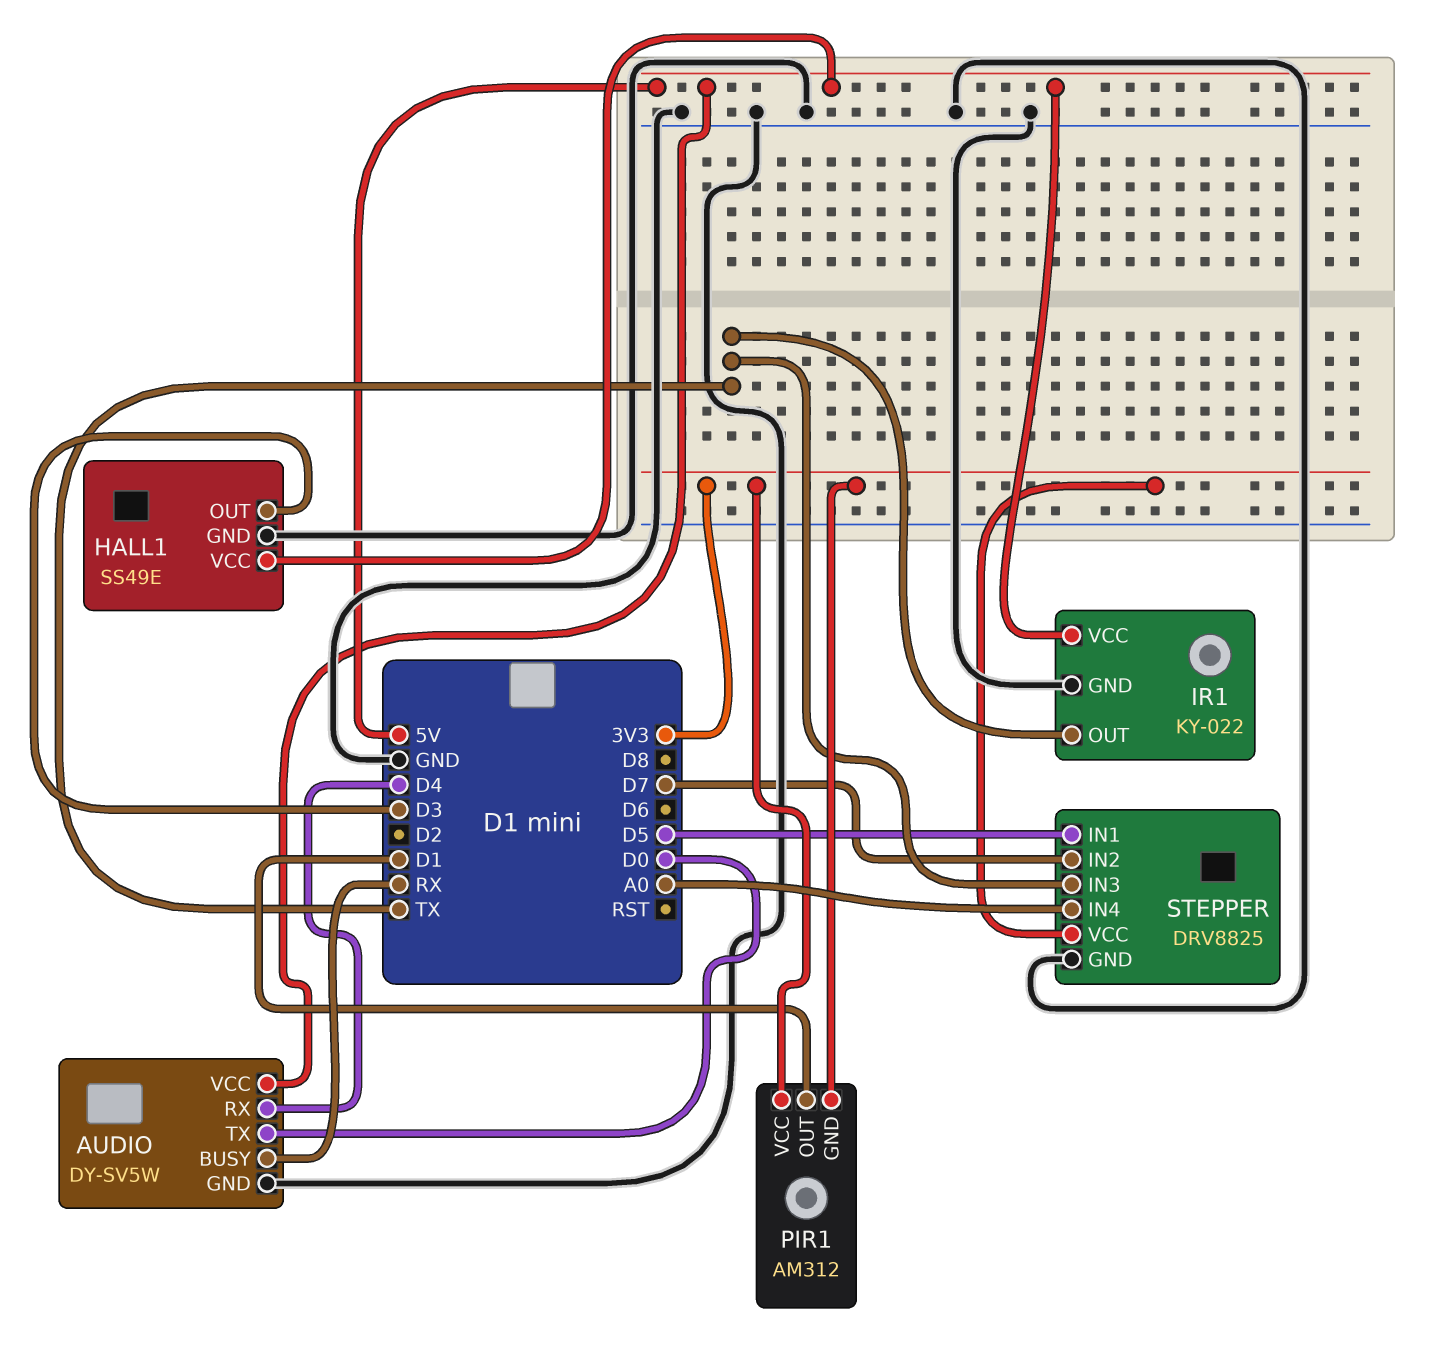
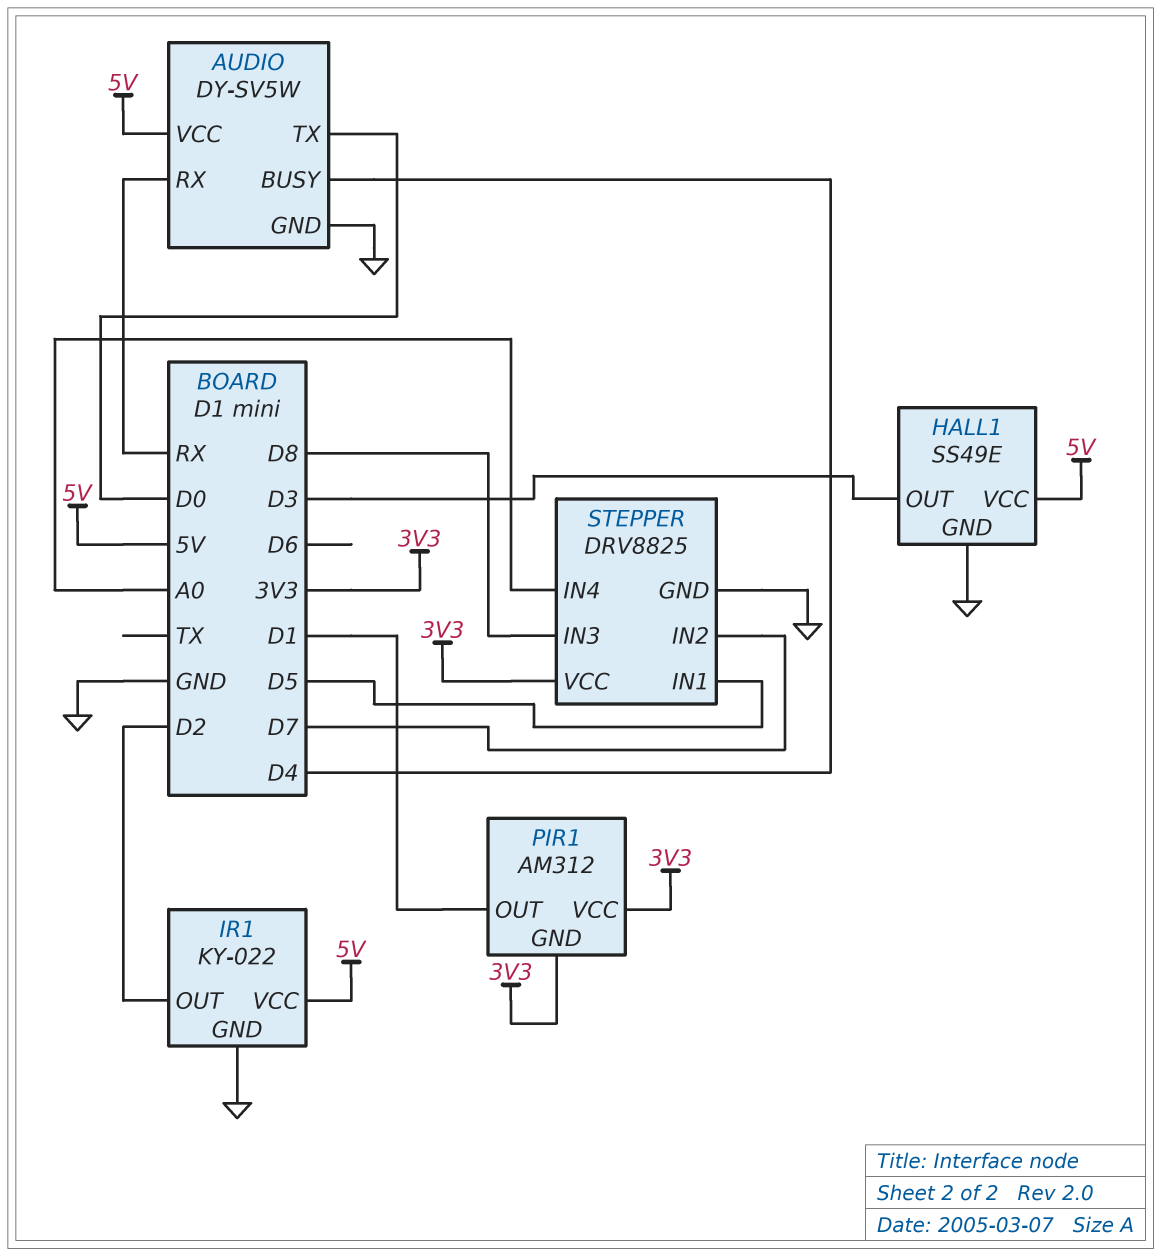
AUDIO pin BUSY: RX -> D4
AUDIO pin RX: D4 -> RX
IR1 pin OUT: TX -> D2
STEPPER pin IN3: TX -> D8

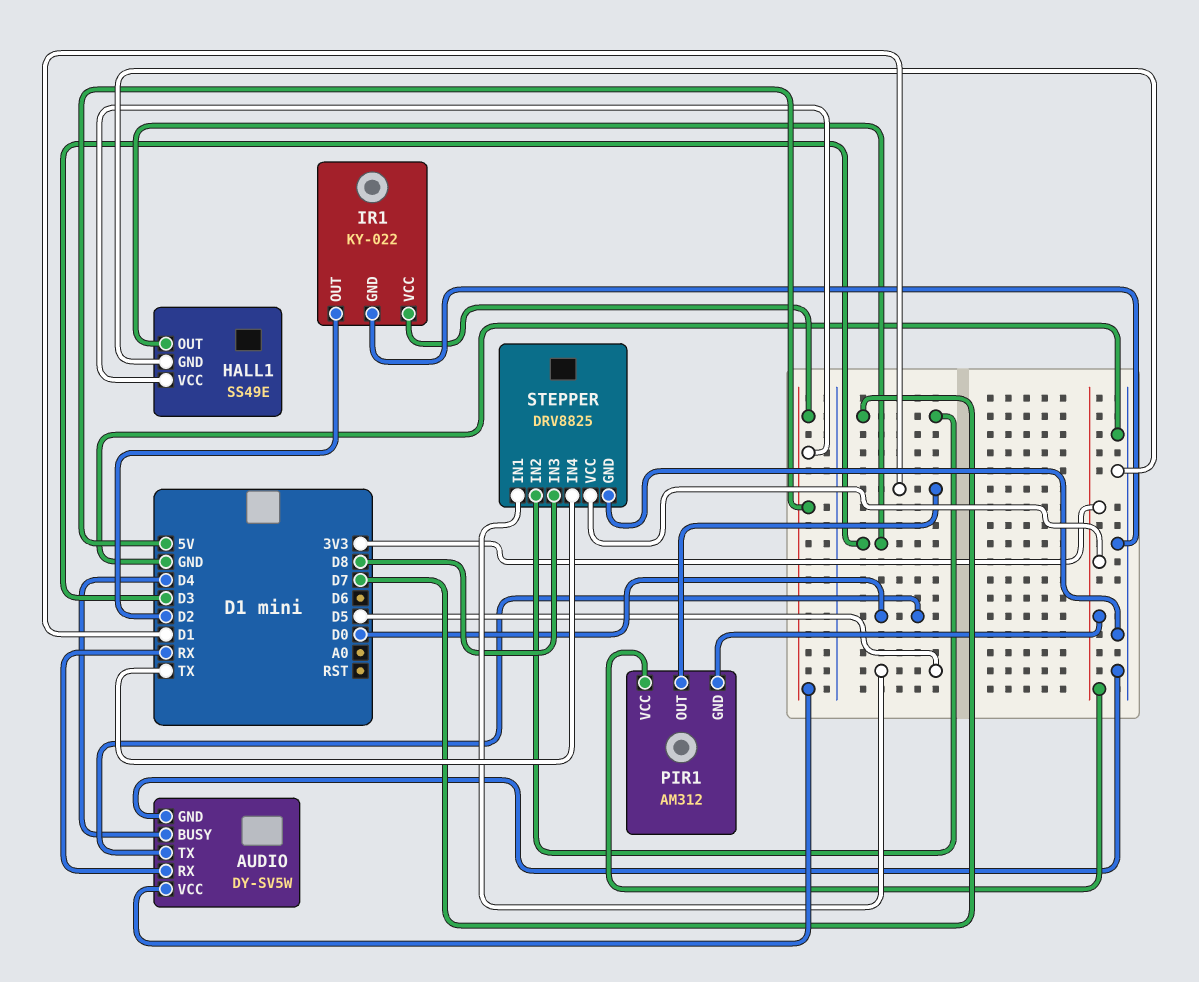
STEPPER pin IN4: A0 -> TX

